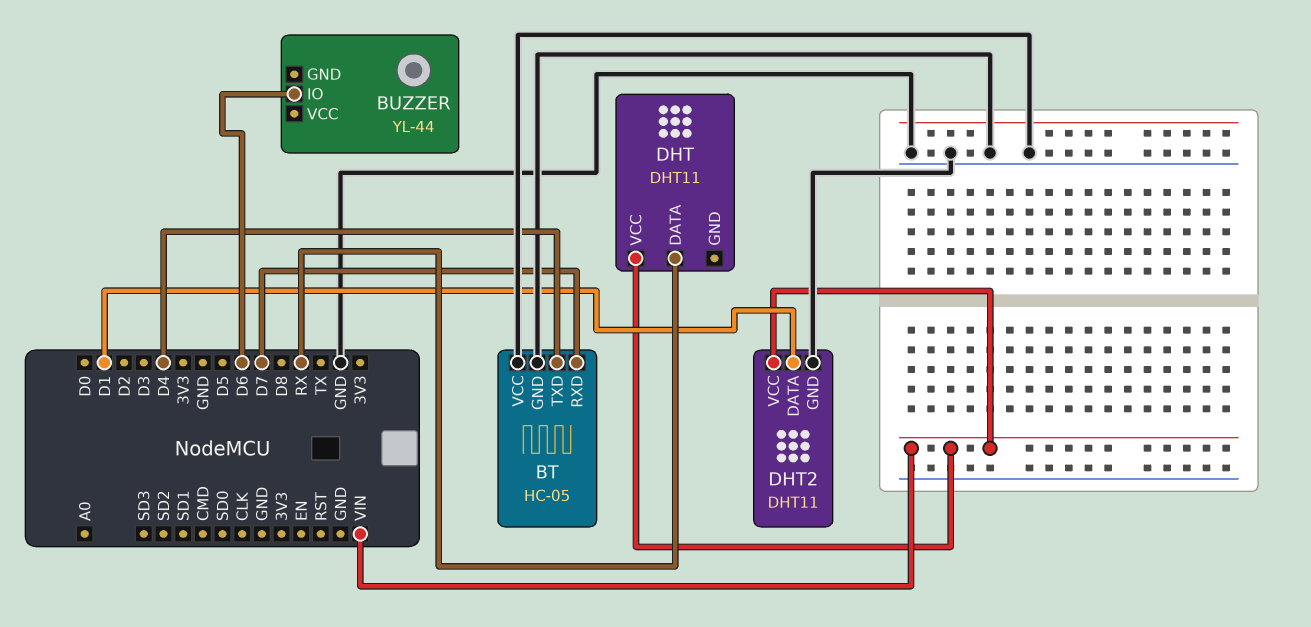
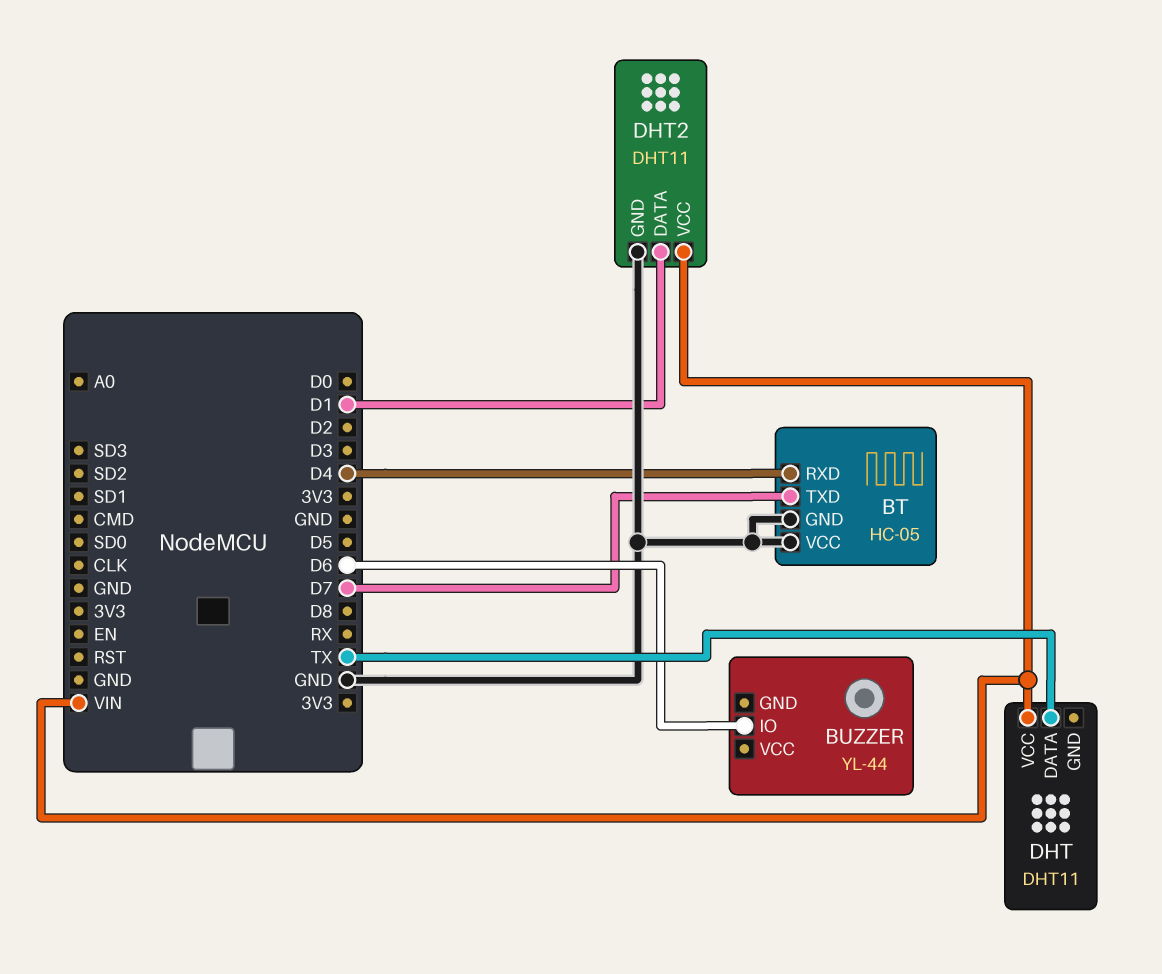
BT pin RXD: D7 -> D4
BT pin TXD: D4 -> D7
DHT pin DATA: RX -> TX

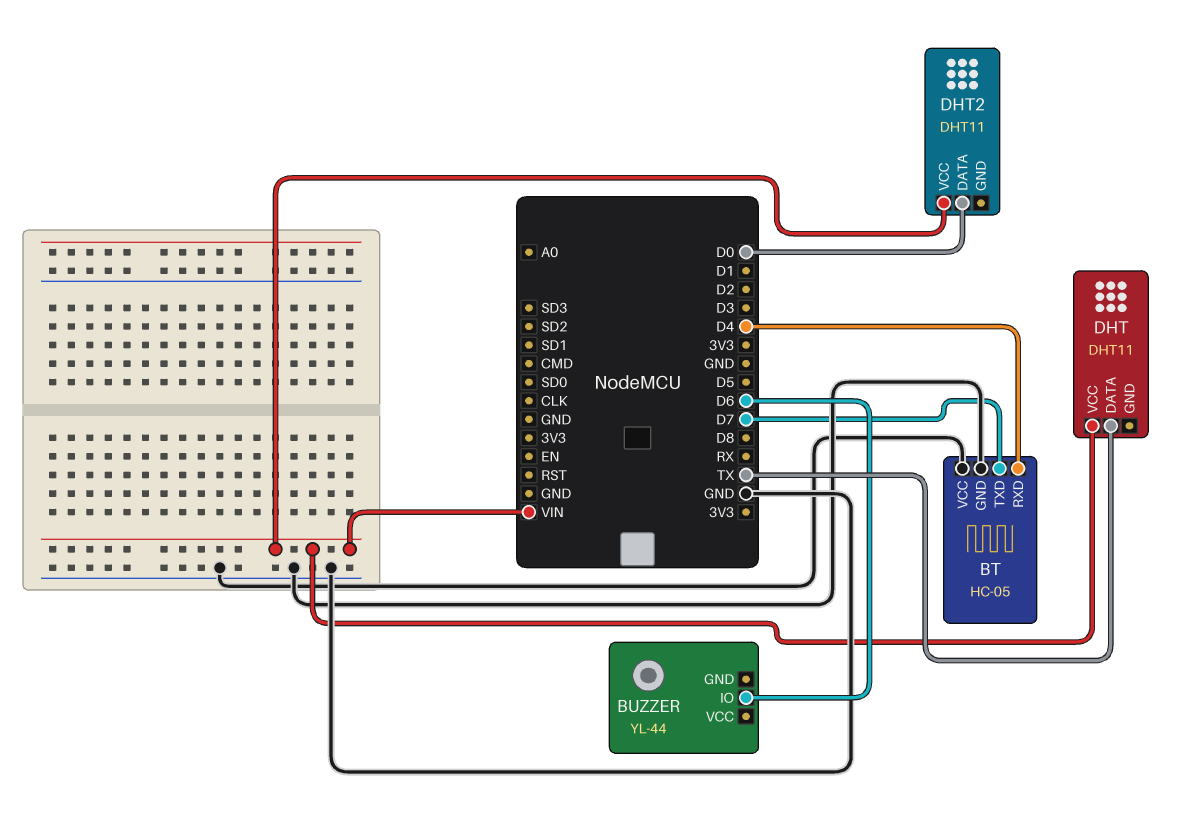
DHT2 pin DATA: D1 -> D0
DHT2 pin GND: GND -> none

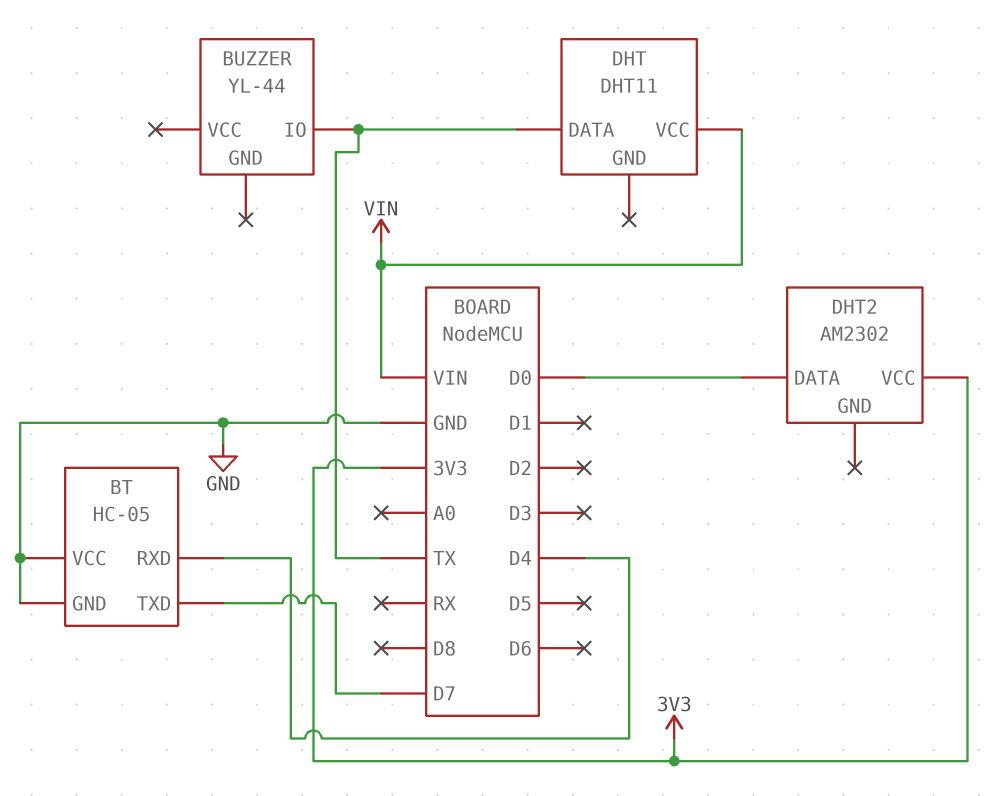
BUZZER pin IO: D6 -> TX
DHT2: DHT11 -> AM2302
DHT2 pin VCC: VIN -> 3V3

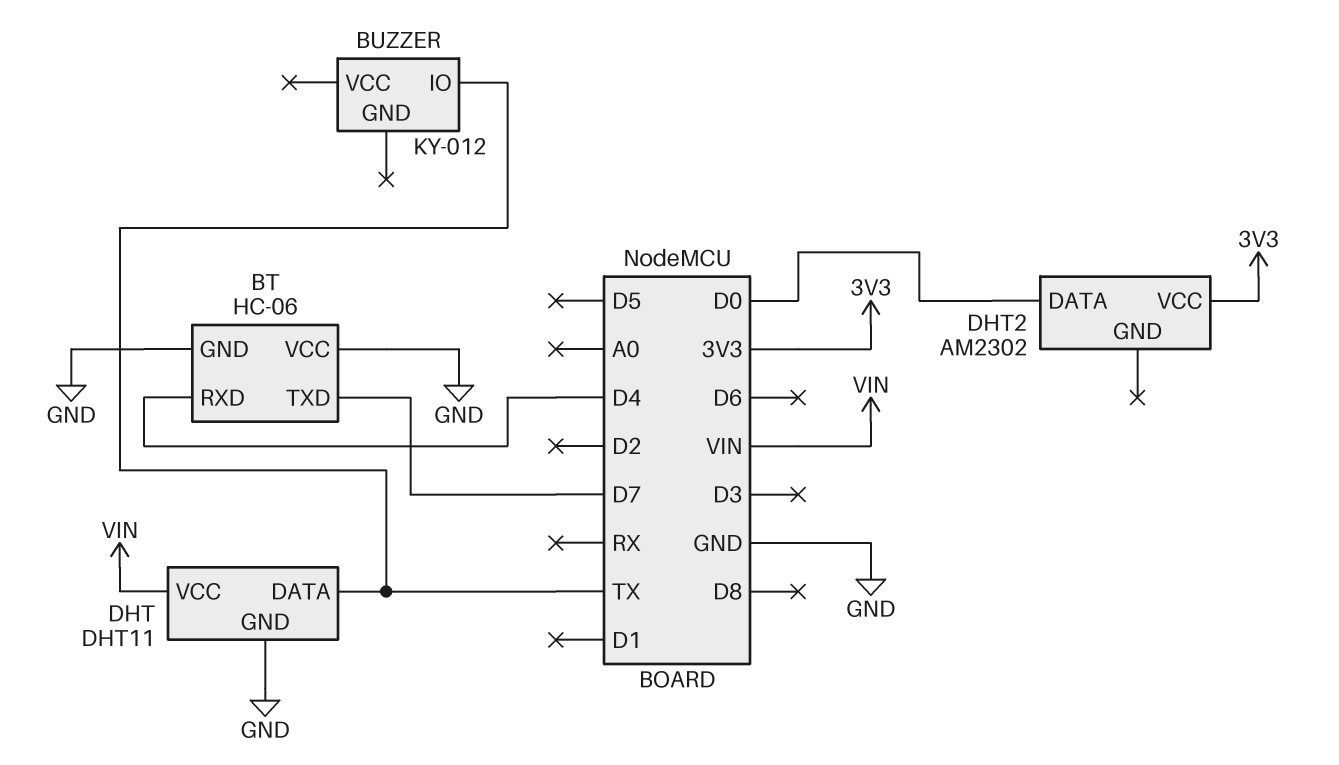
BT: HC-05 -> HC-06
BUZZER: YL-44 -> KY-012
DHT pin GND: none -> GND

